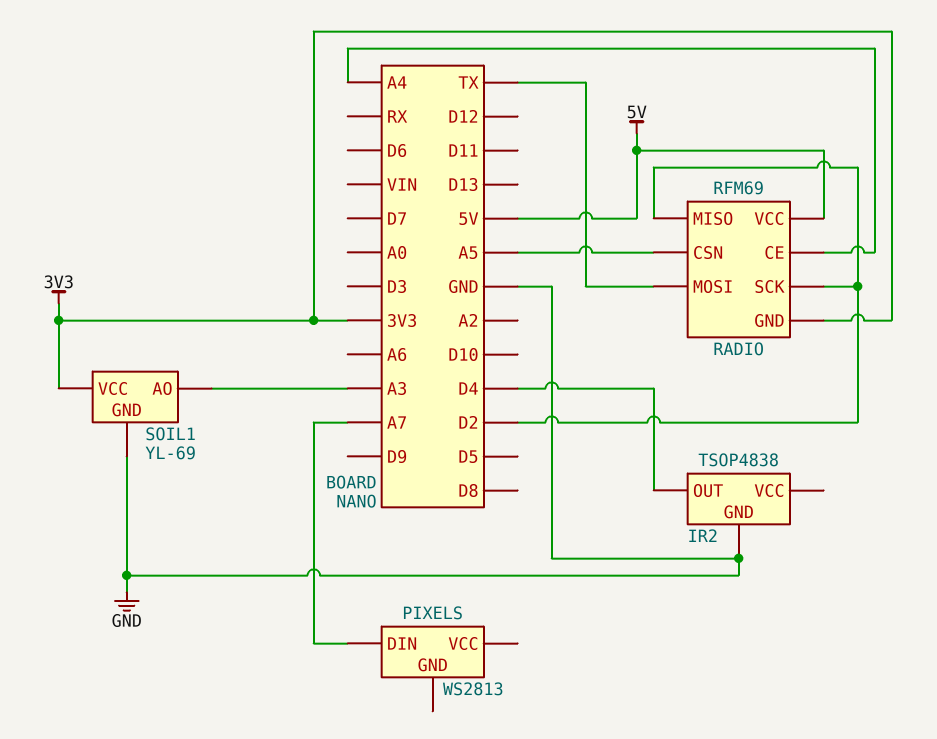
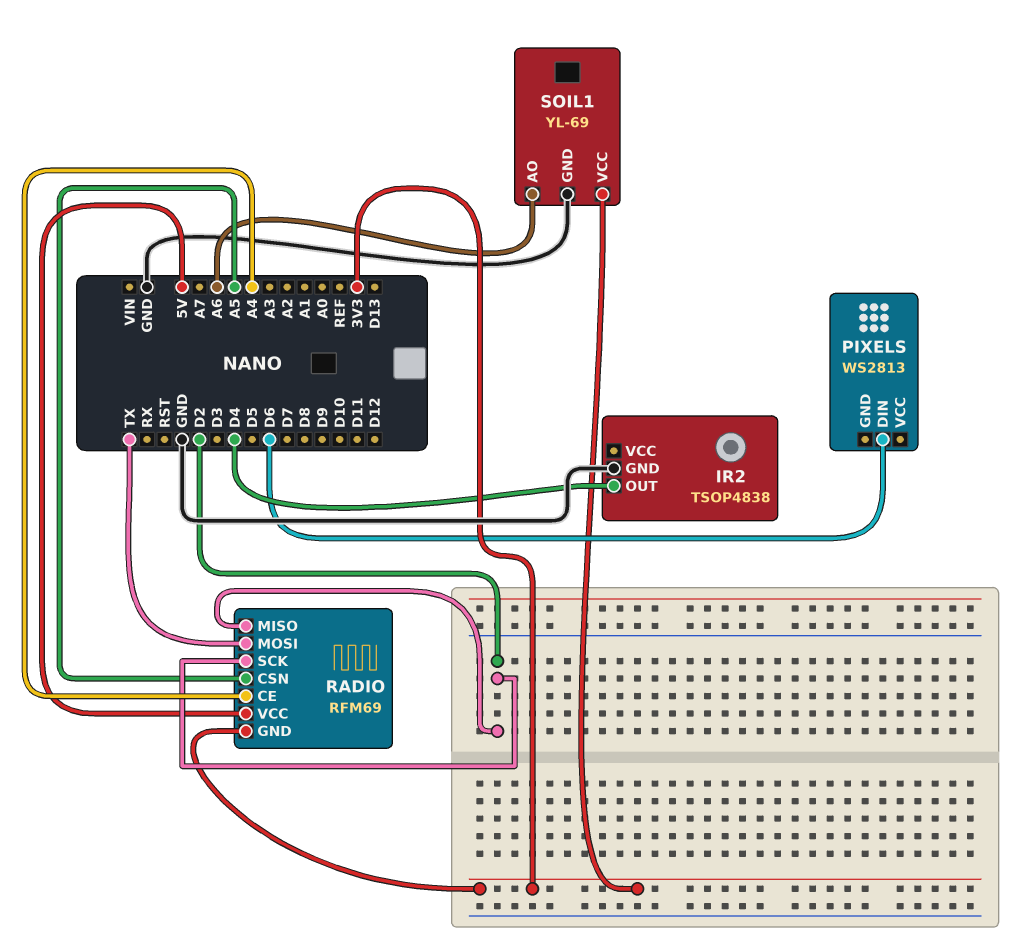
PIXELS pin DIN: A7 -> D6
SOIL1 pin AO: A3 -> A6

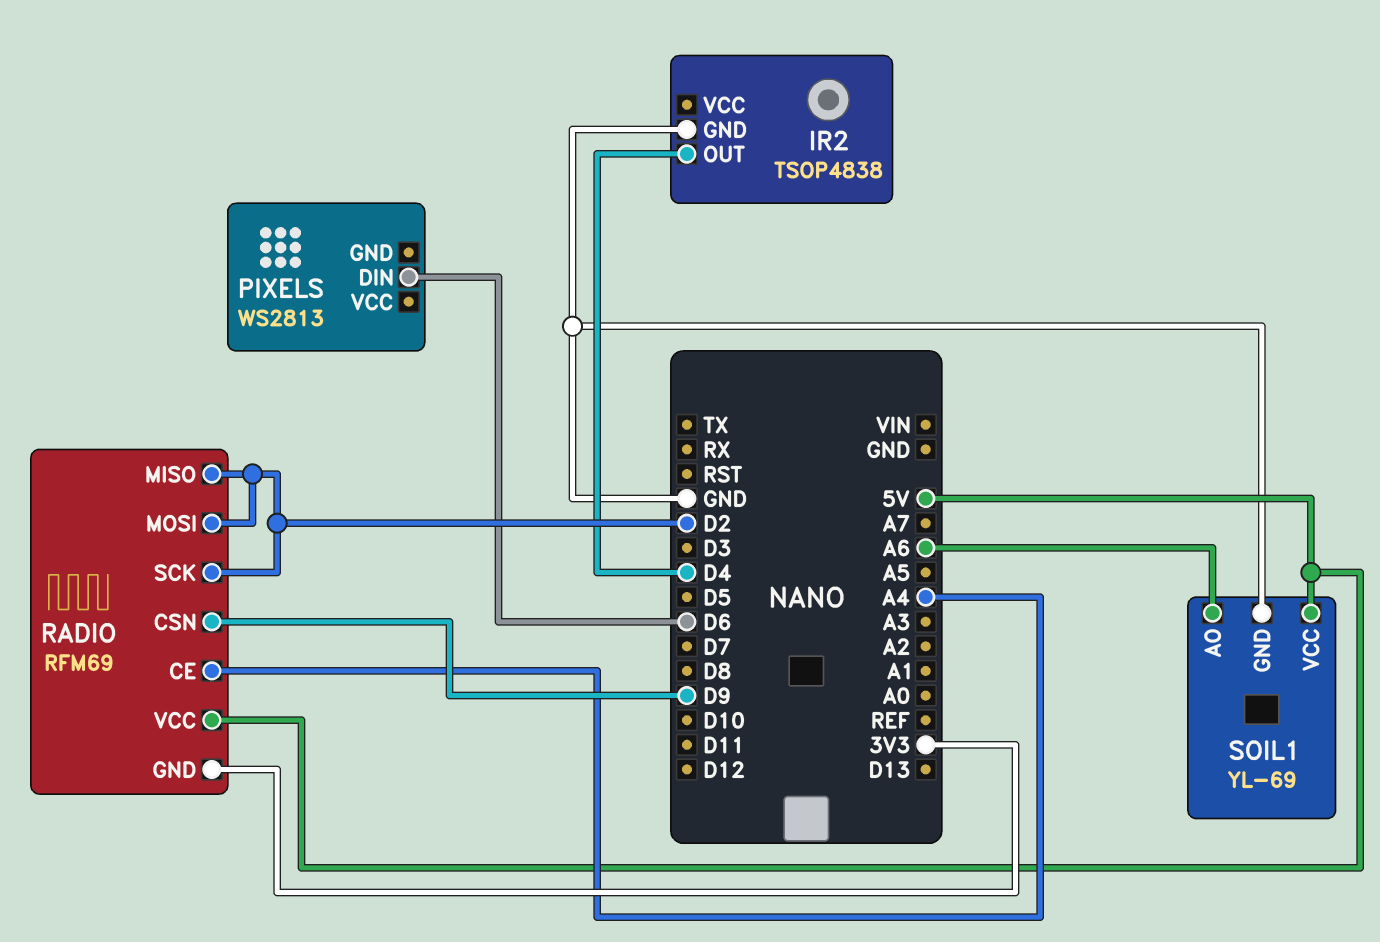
RADIO pin CSN: A5 -> D9
RADIO pin MOSI: TX -> D2
SOIL1 pin VCC: 3V3 -> 5V

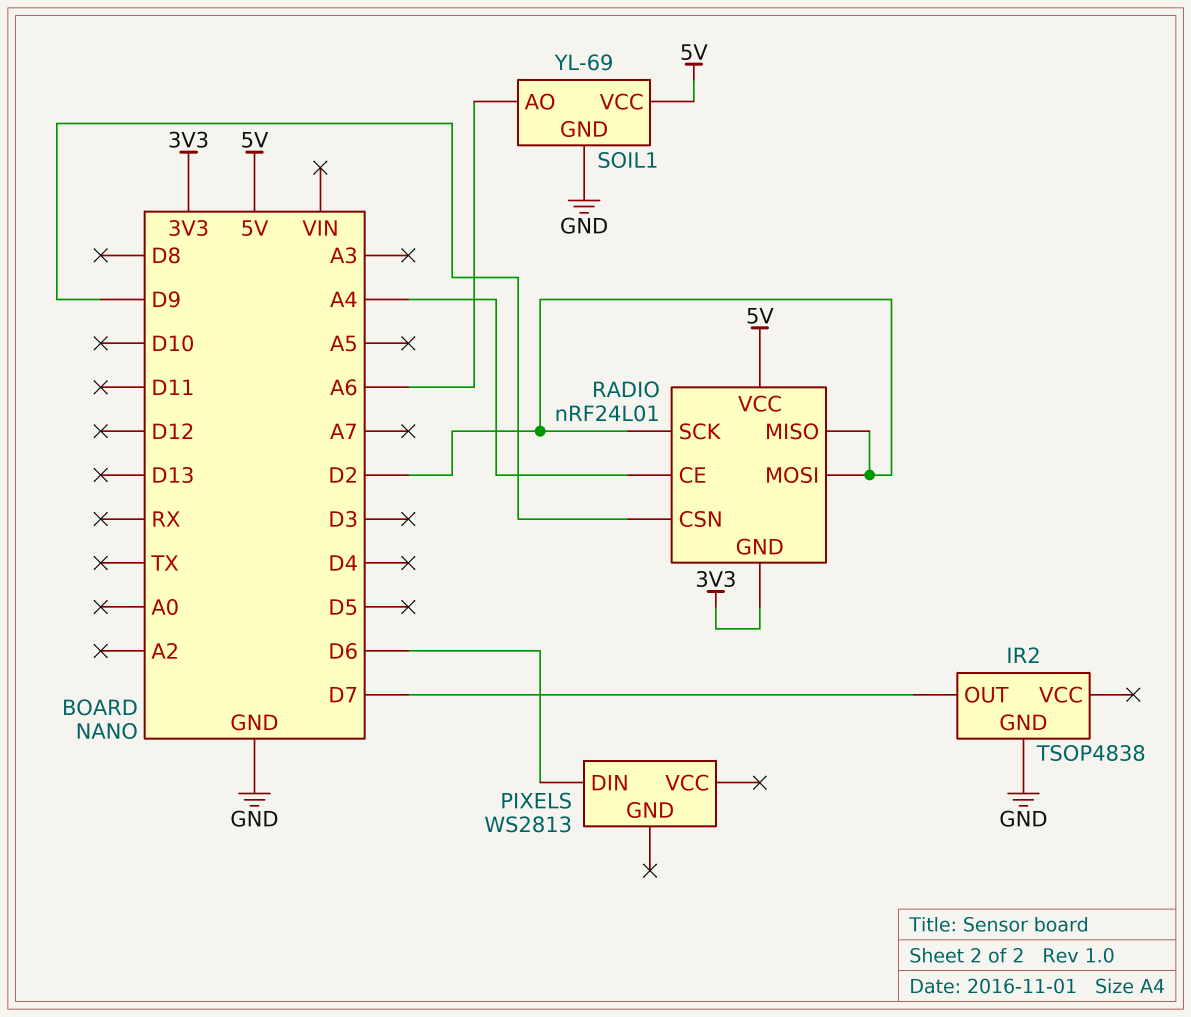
IR2 pin OUT: D4 -> D7
RADIO: RFM69 -> nRF24L01

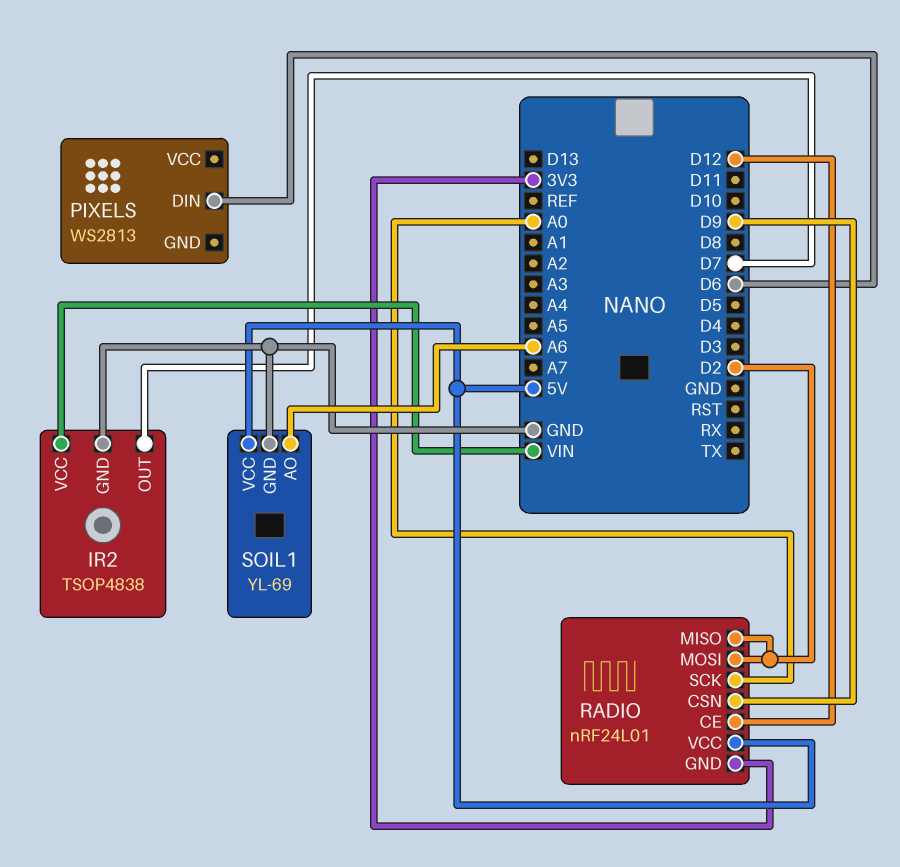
IR2 pin VCC: none -> VIN
RADIO pin CE: A4 -> D12
RADIO pin SCK: D2 -> A0

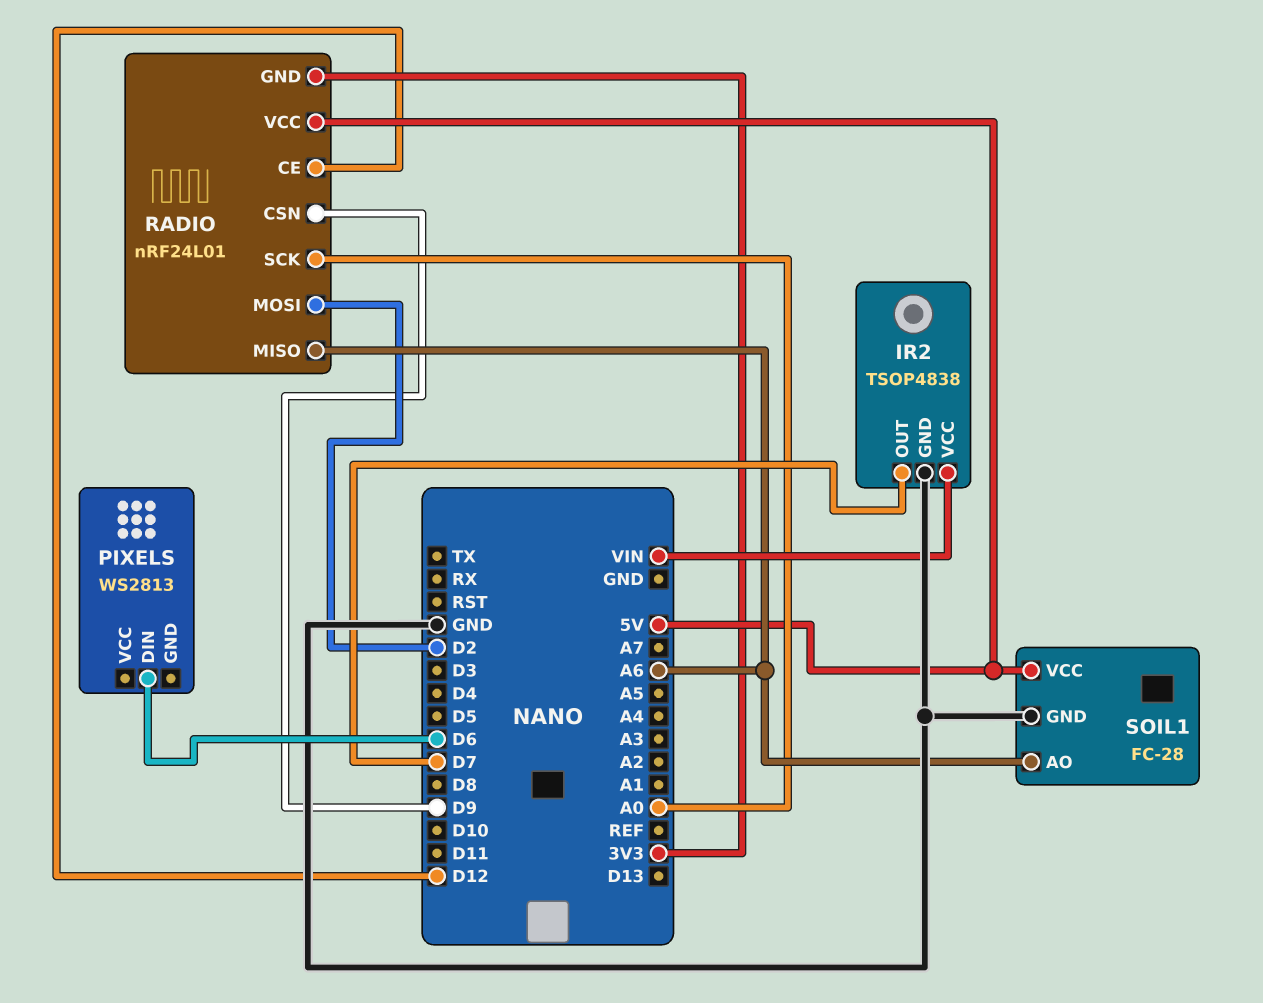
RADIO pin MISO: D2 -> A6
SOIL1: YL-69 -> FC-28

